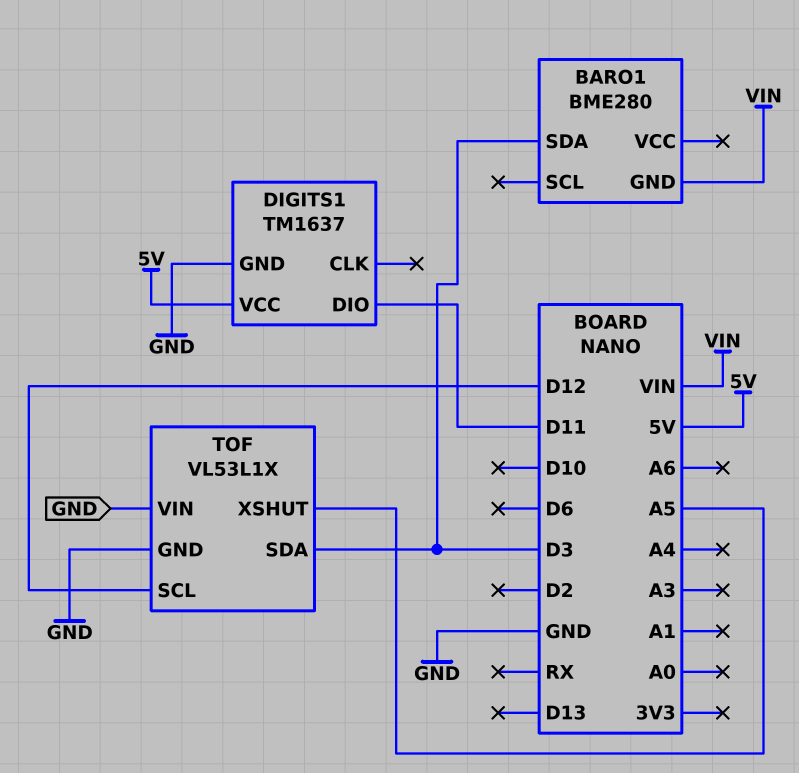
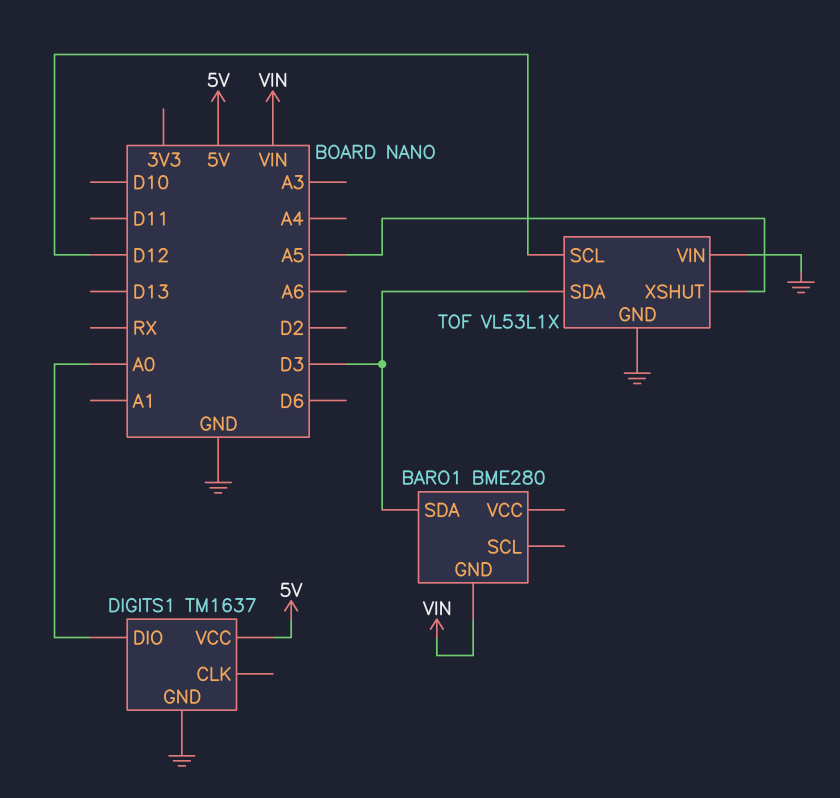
DIGITS1 pin DIO: D11 -> A0

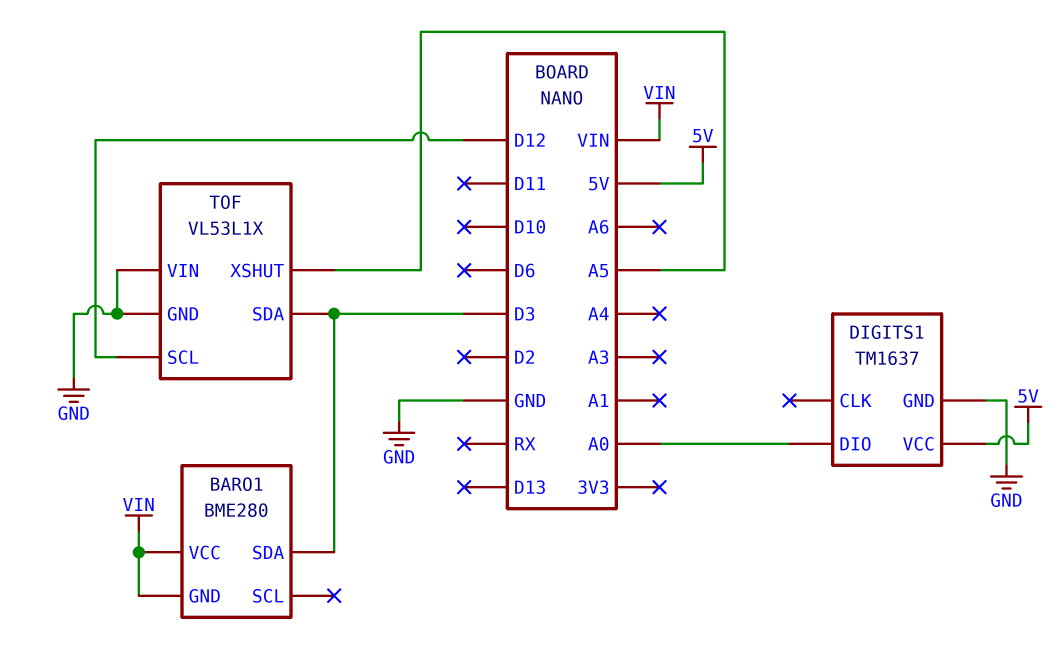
BARO1 pin VCC: none -> VIN

